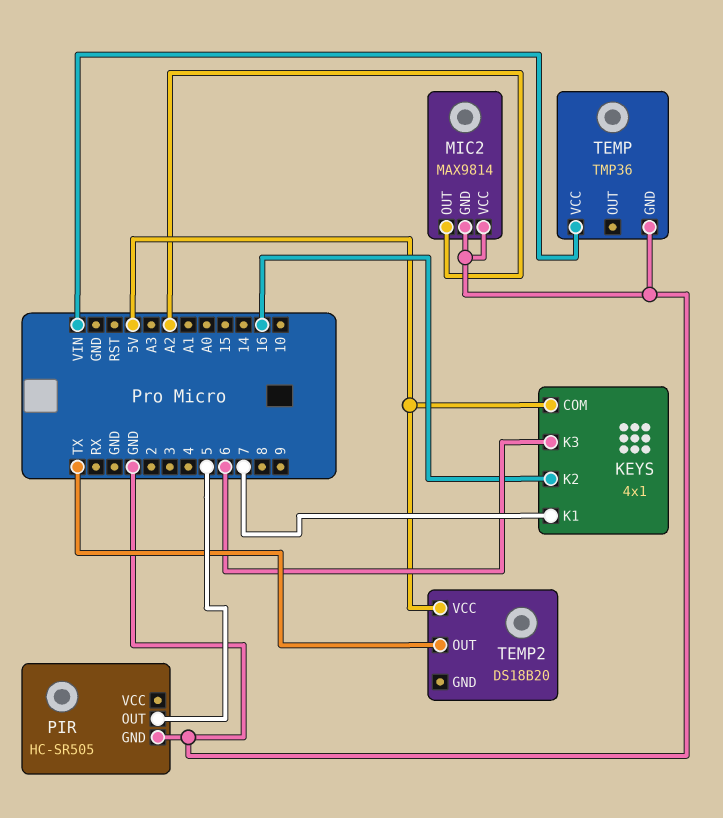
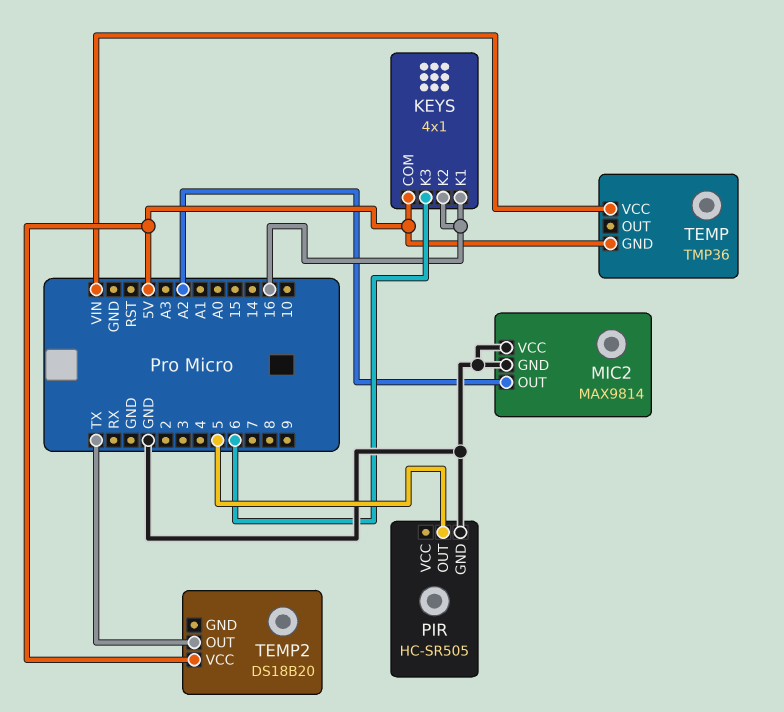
KEYS pin K1: 7 -> 16
TEMP pin GND: GND -> 5V

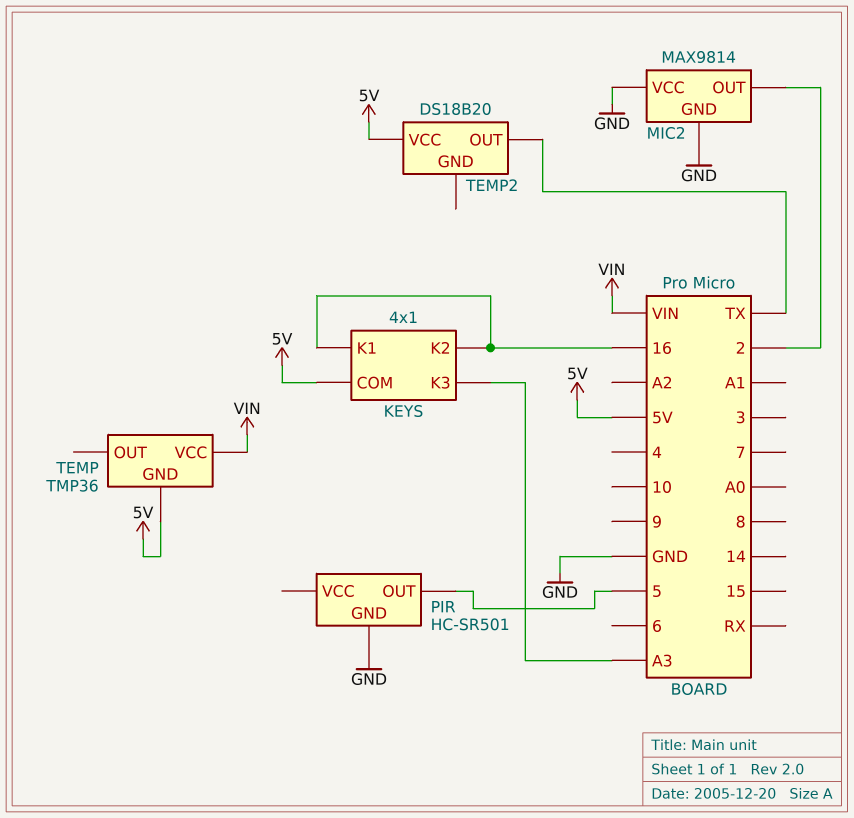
KEYS pin K3: 6 -> A3
MIC2 pin OUT: A2 -> 2
PIR: HC-SR505 -> HC-SR501

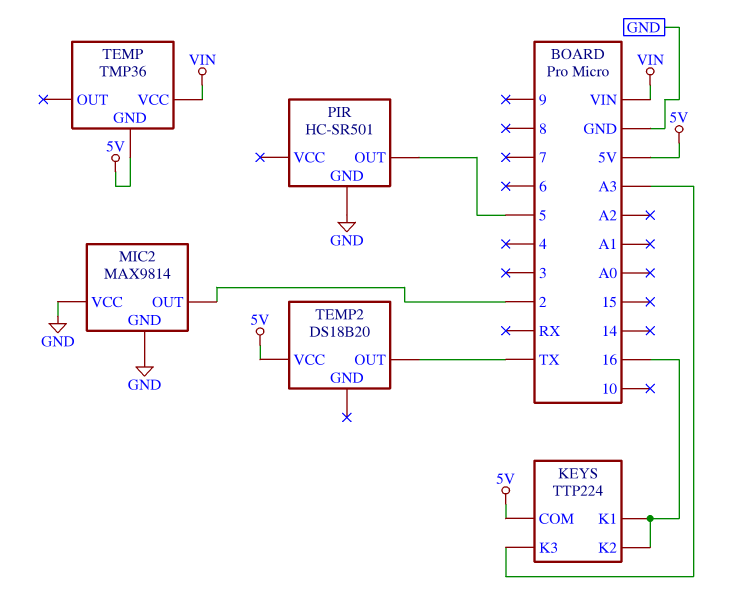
KEYS: 4x1 -> TTP224

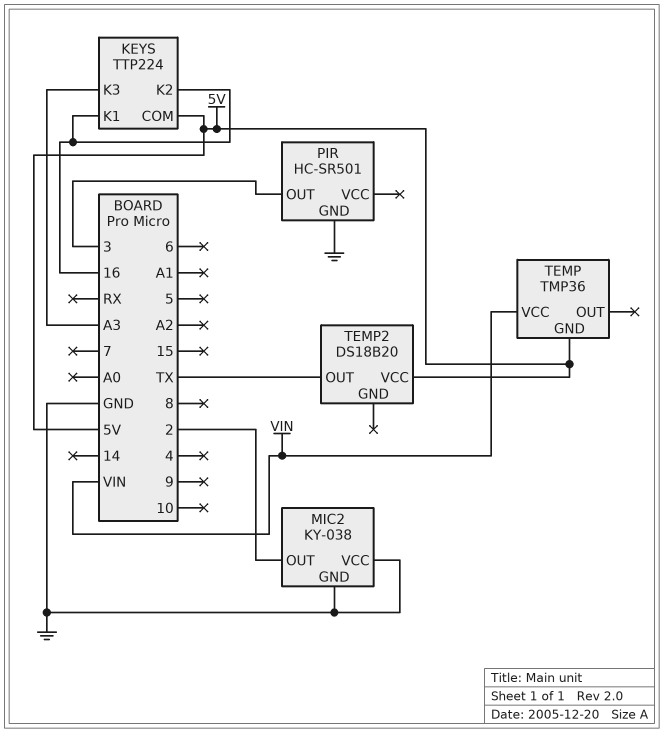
MIC2: MAX9814 -> KY-038
PIR pin OUT: 5 -> 3

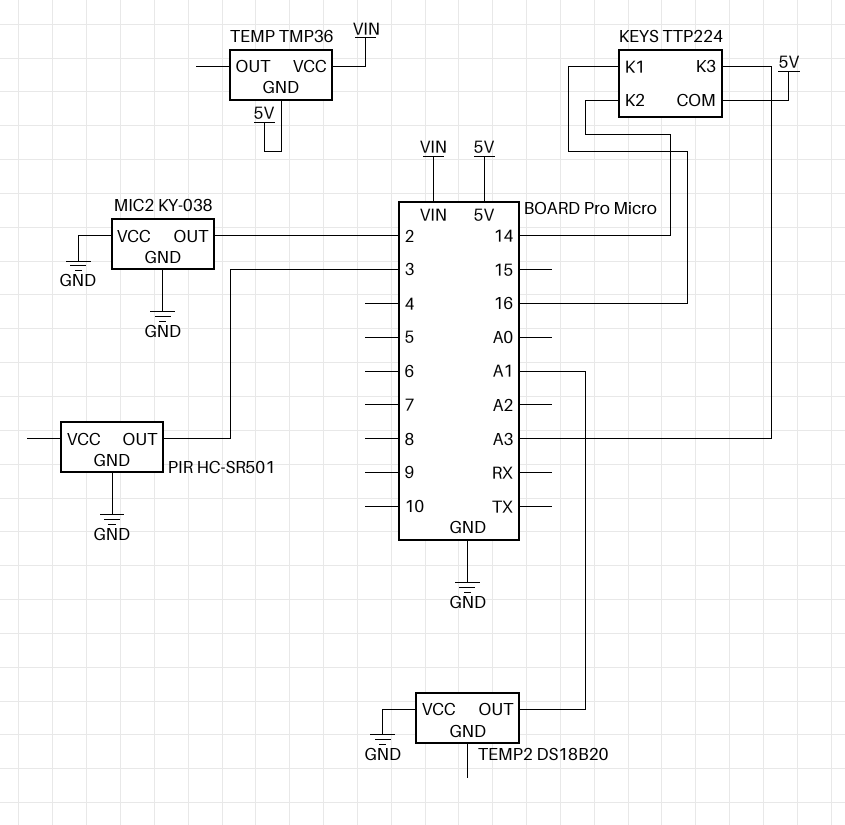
KEYS pin K2: 16 -> 14
TEMP2 pin OUT: TX -> A1
TEMP2 pin VCC: 5V -> GND

